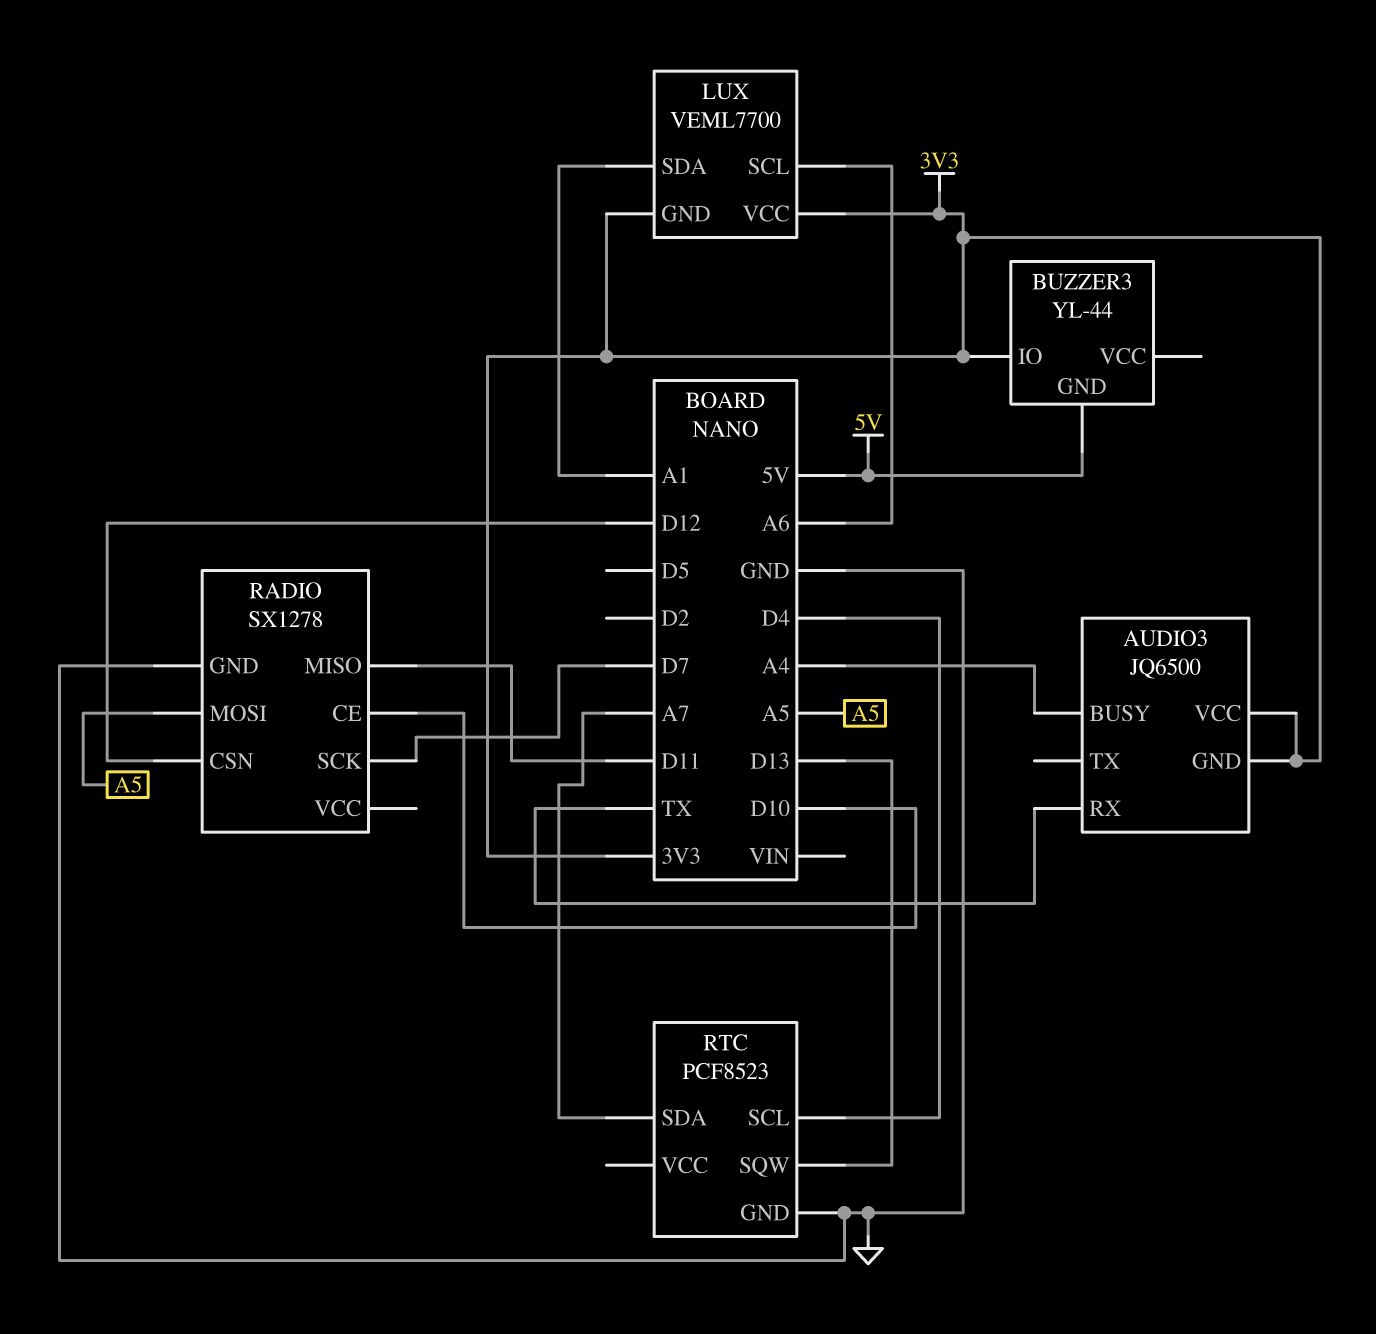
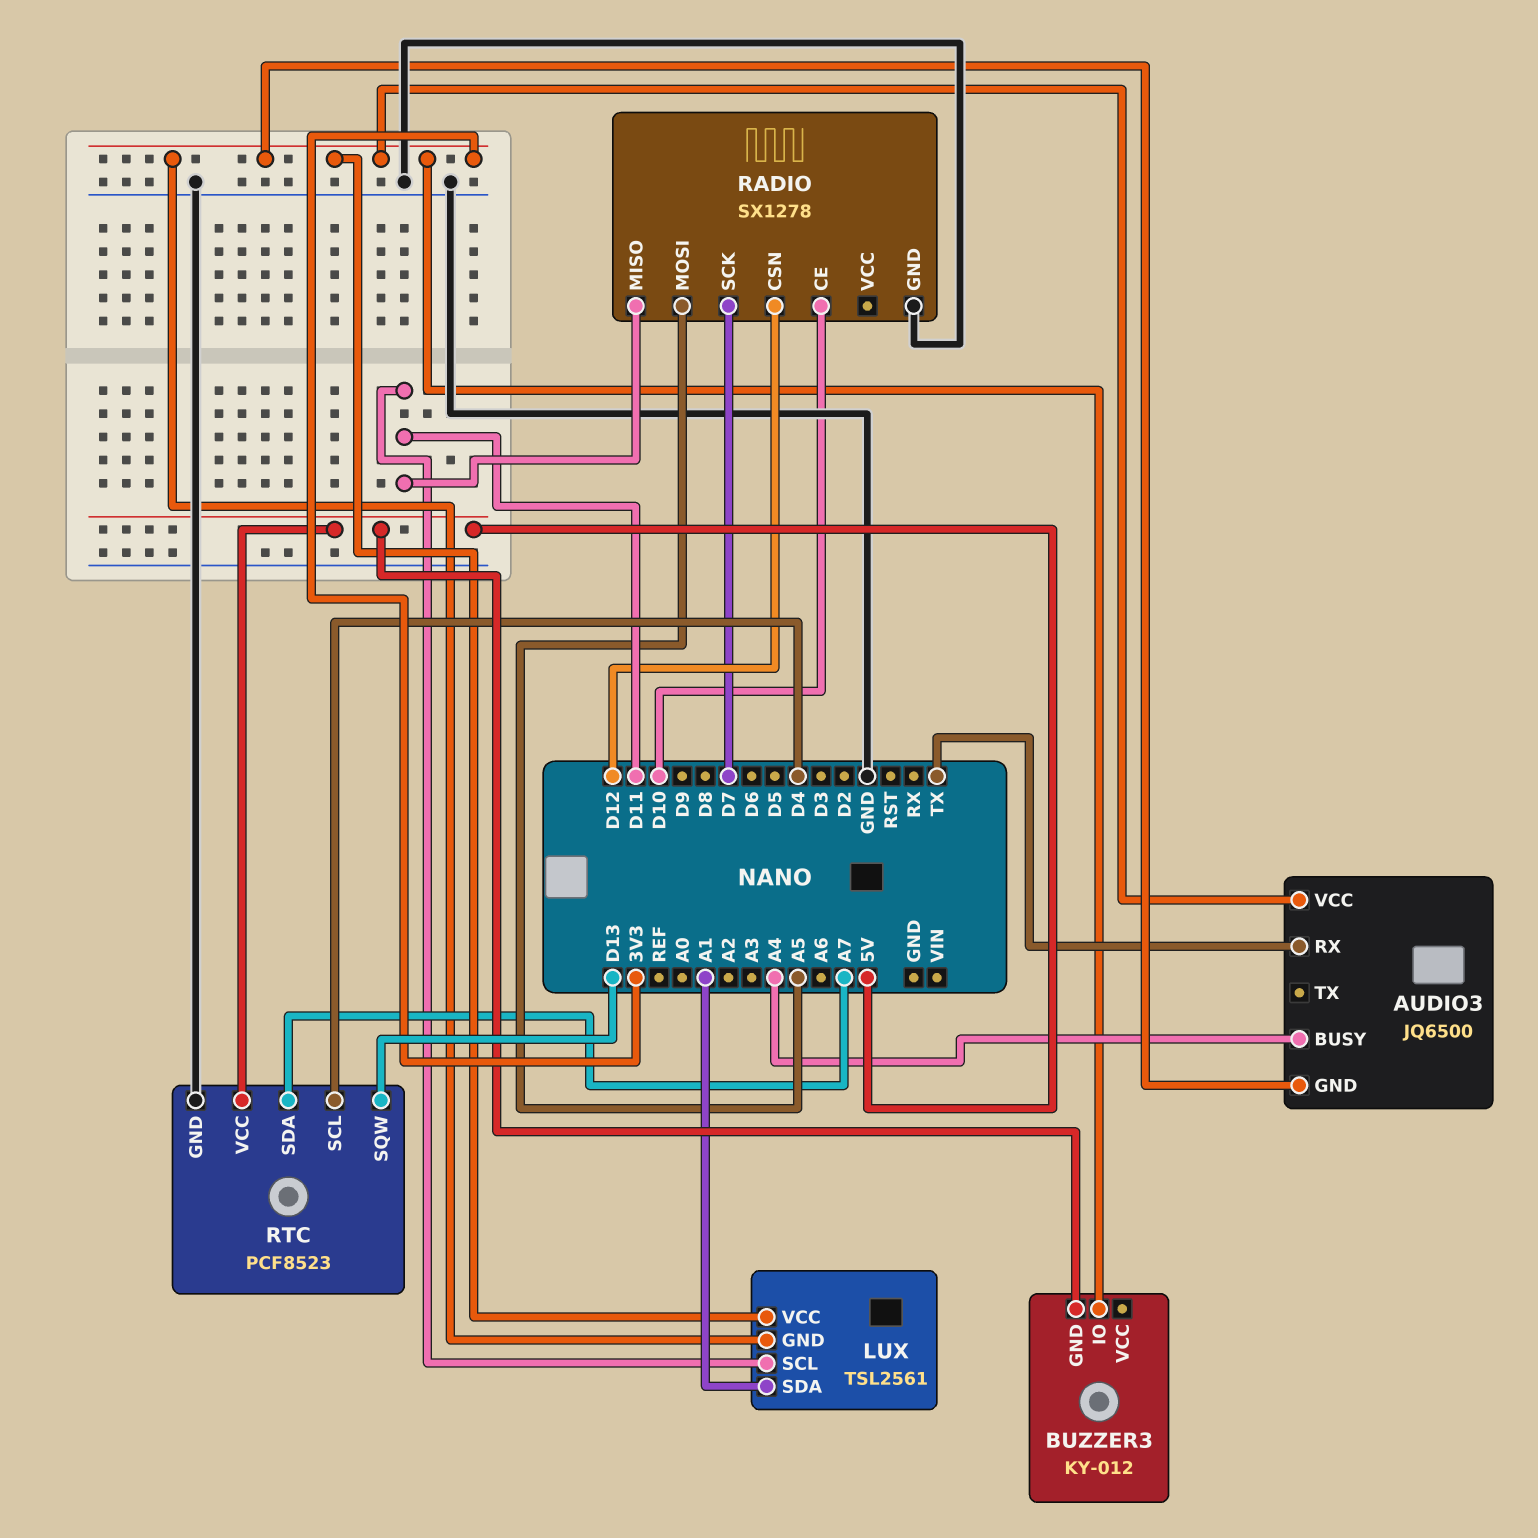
BUZZER3: YL-44 -> KY-012
LUX: VEML7700 -> TSL2561
LUX pin SCL: A6 -> D11
RTC pin VCC: none -> 5V

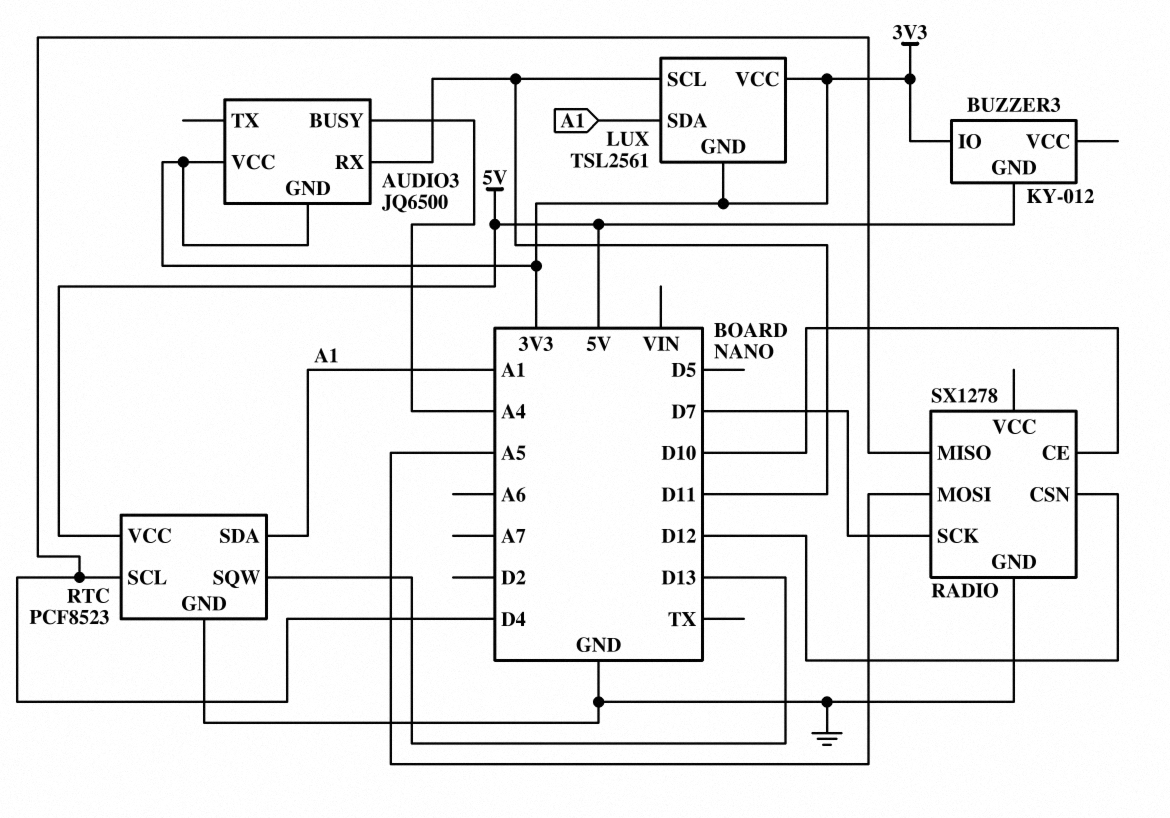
AUDIO3 pin RX: TX -> D11
RADIO pin MISO: D11 -> D4
RTC pin SDA: A7 -> A1

